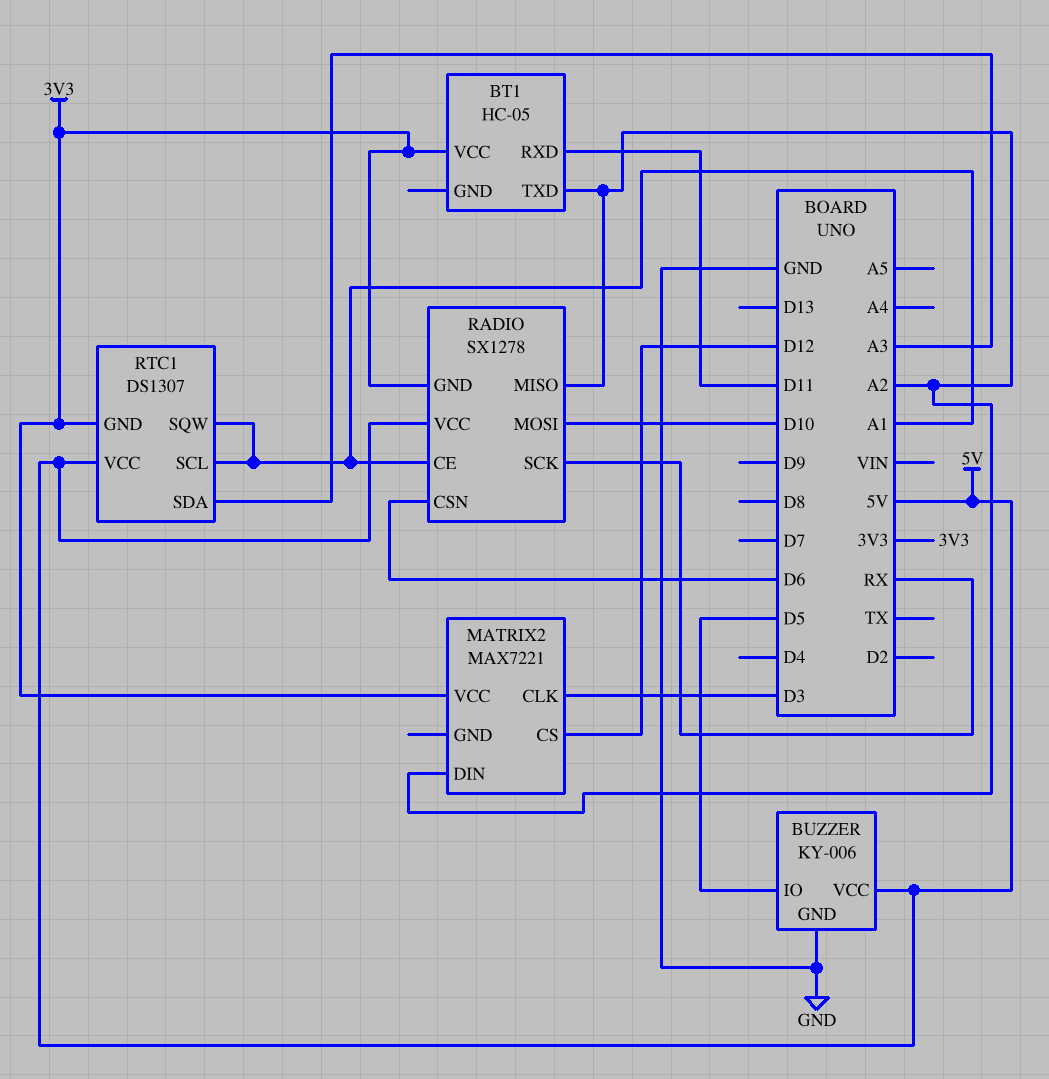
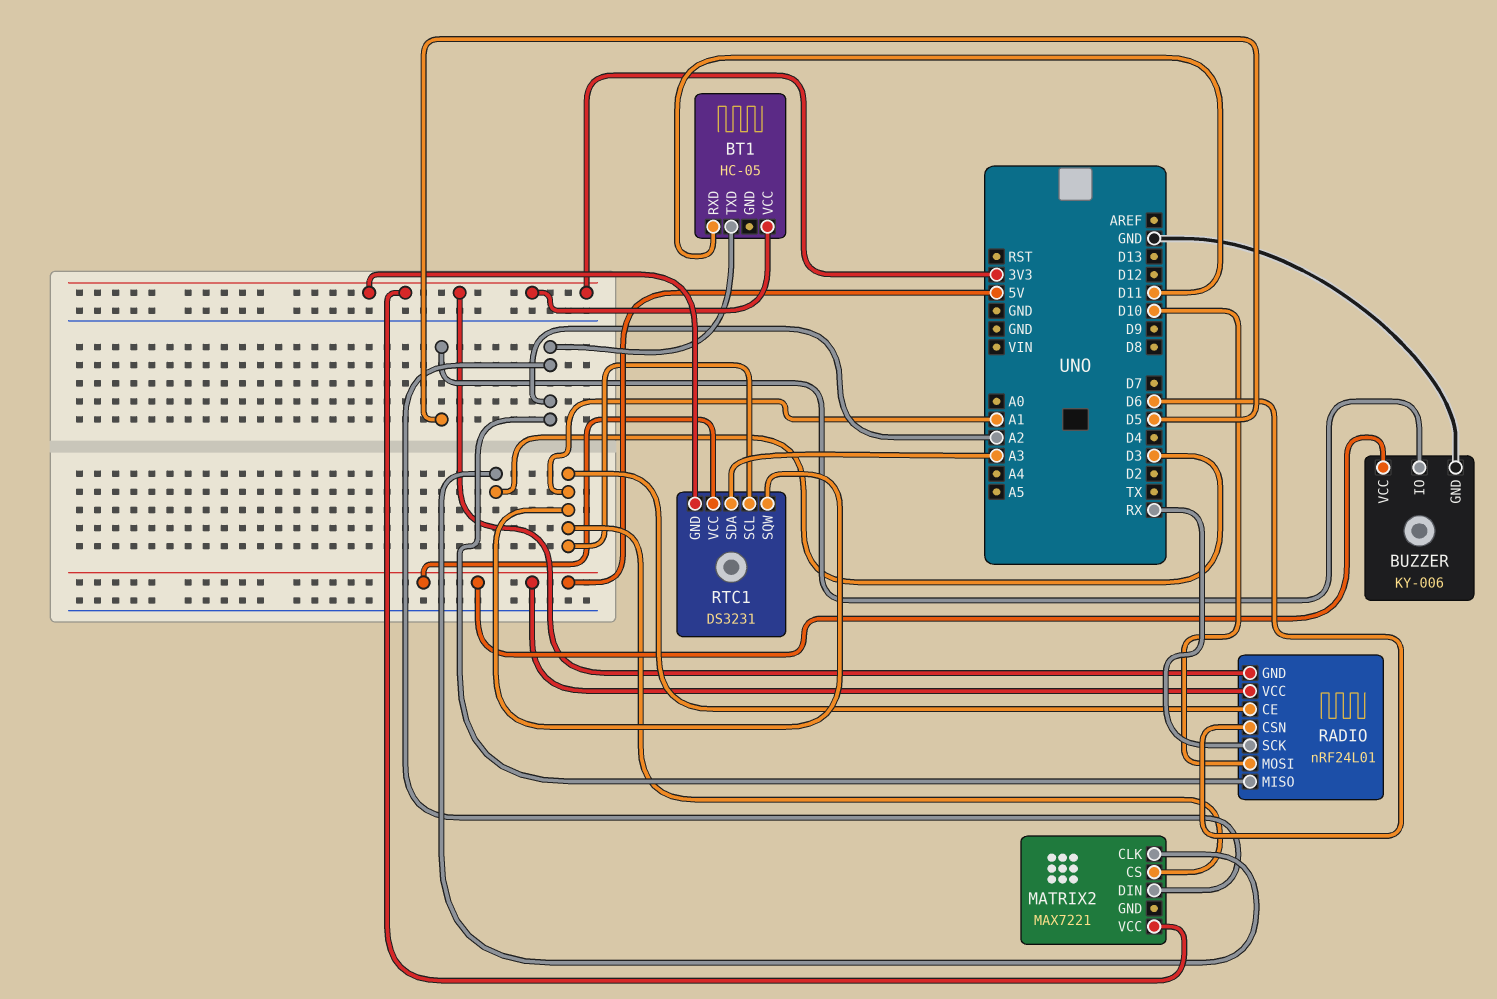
MATRIX2 pin CS: D12 -> A1
RADIO: SX1278 -> nRF24L01
RTC1: DS1307 -> DS3231

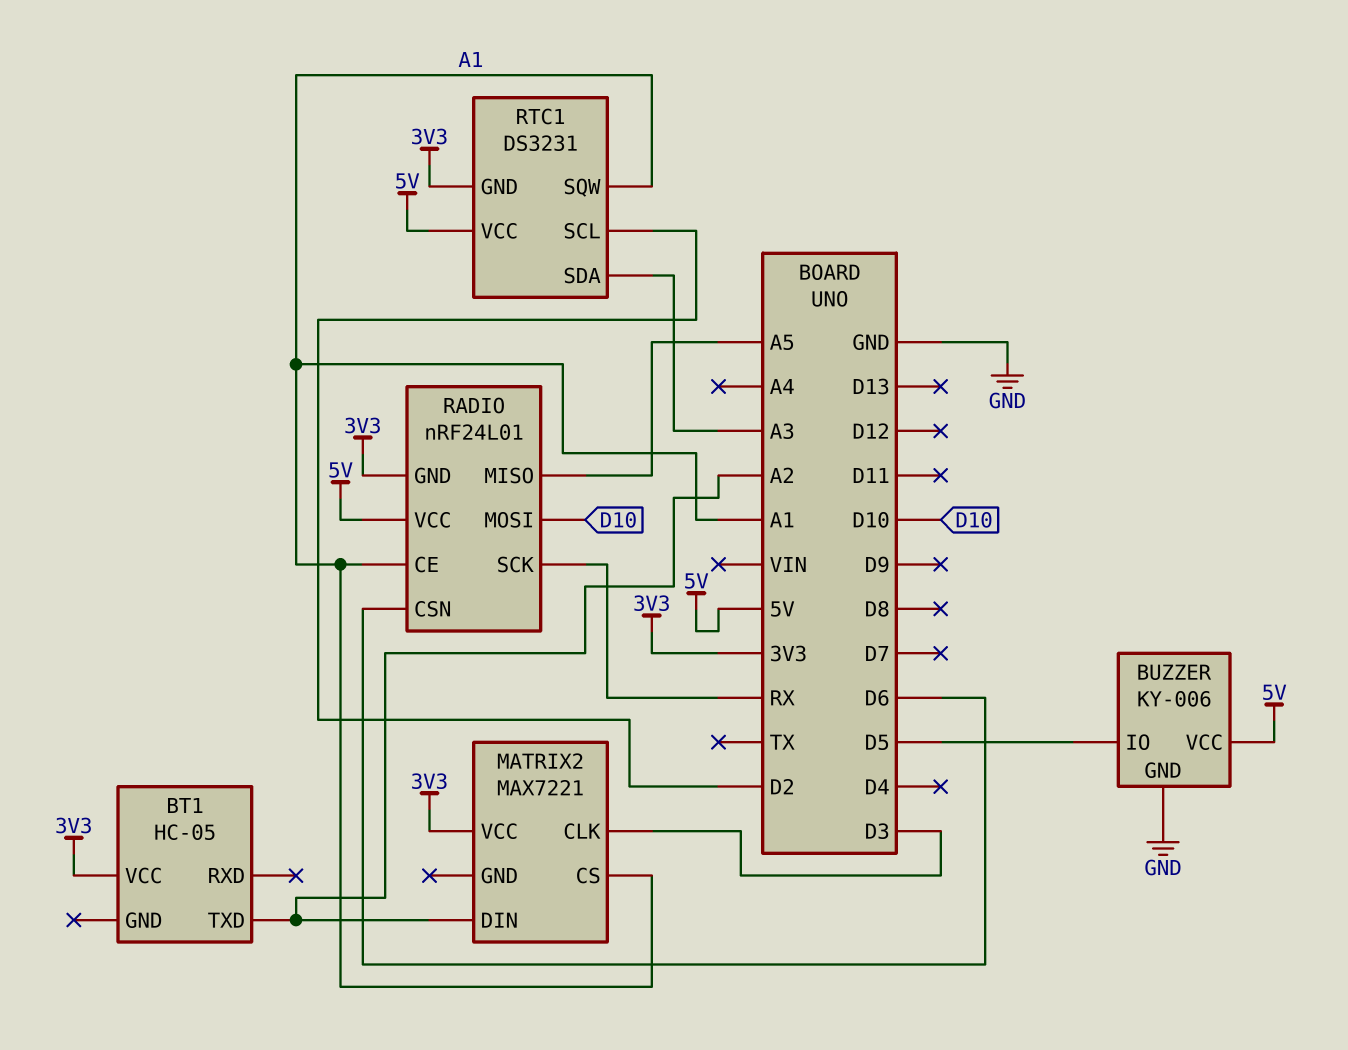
BT1 pin RXD: D11 -> none
RADIO pin MISO: A2 -> A5
RTC1 pin SCL: A1 -> D2

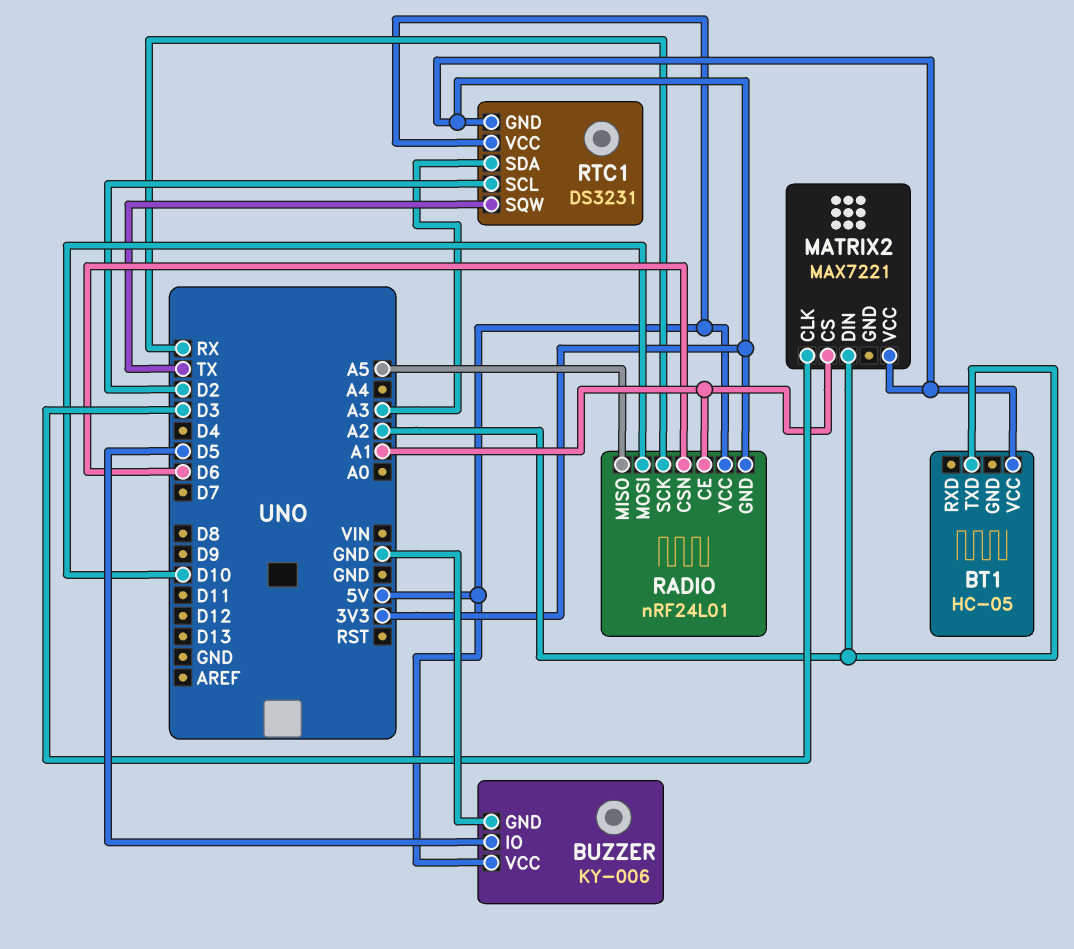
RTC1 pin SQW: A1 -> TX

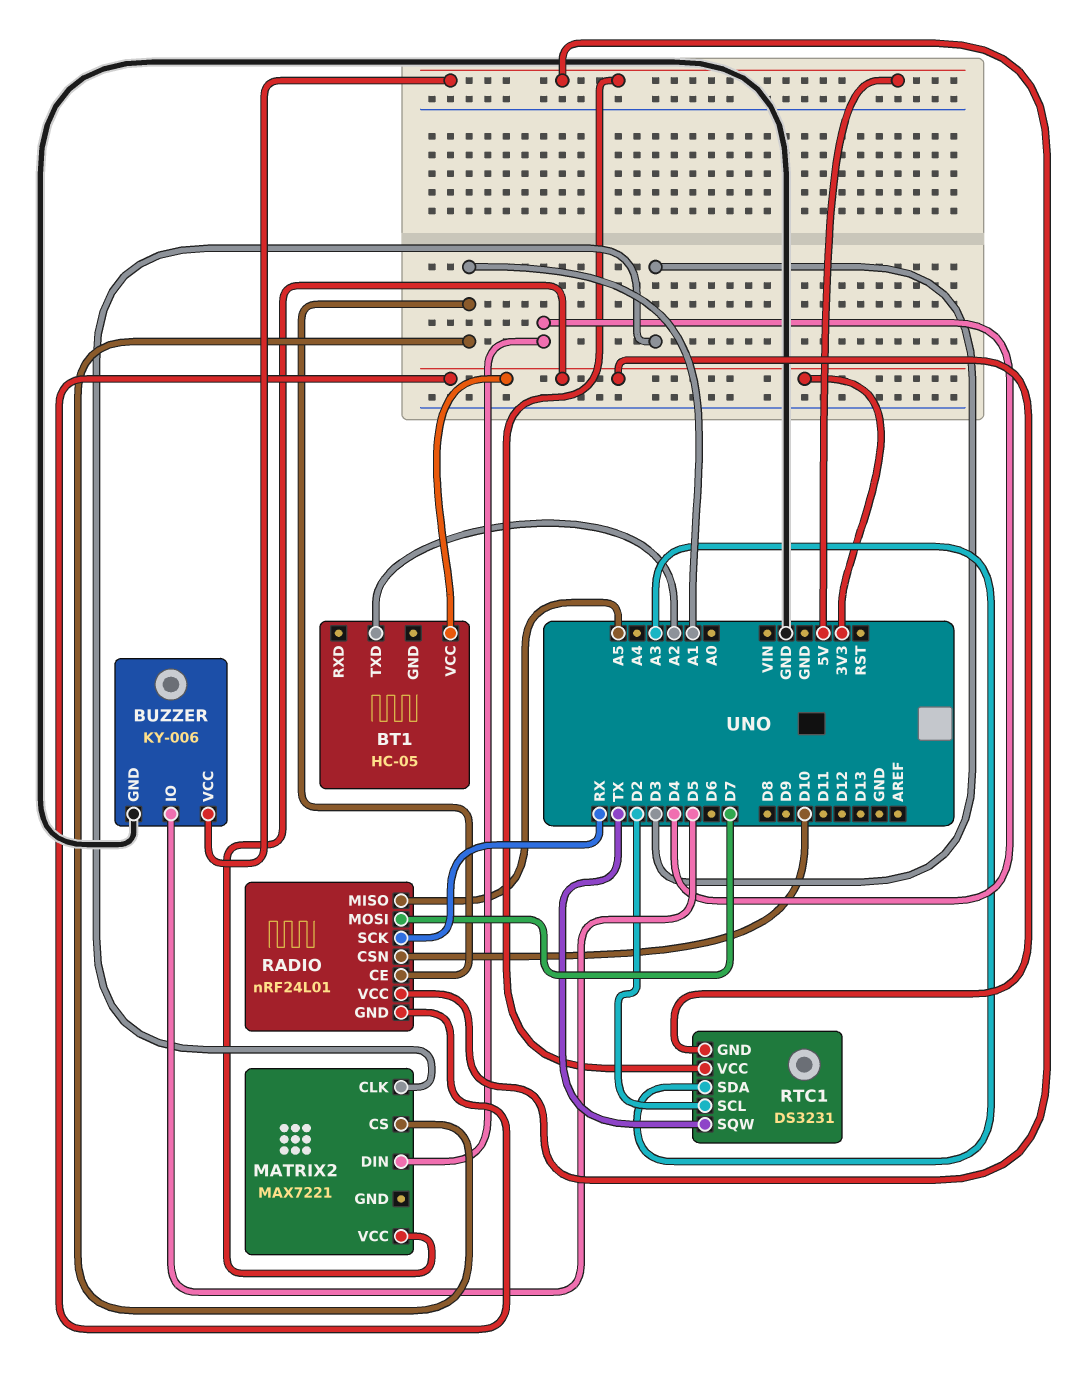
MATRIX2 pin DIN: A2 -> D4
RADIO pin CSN: D6 -> D10
RADIO pin MOSI: D10 -> D7

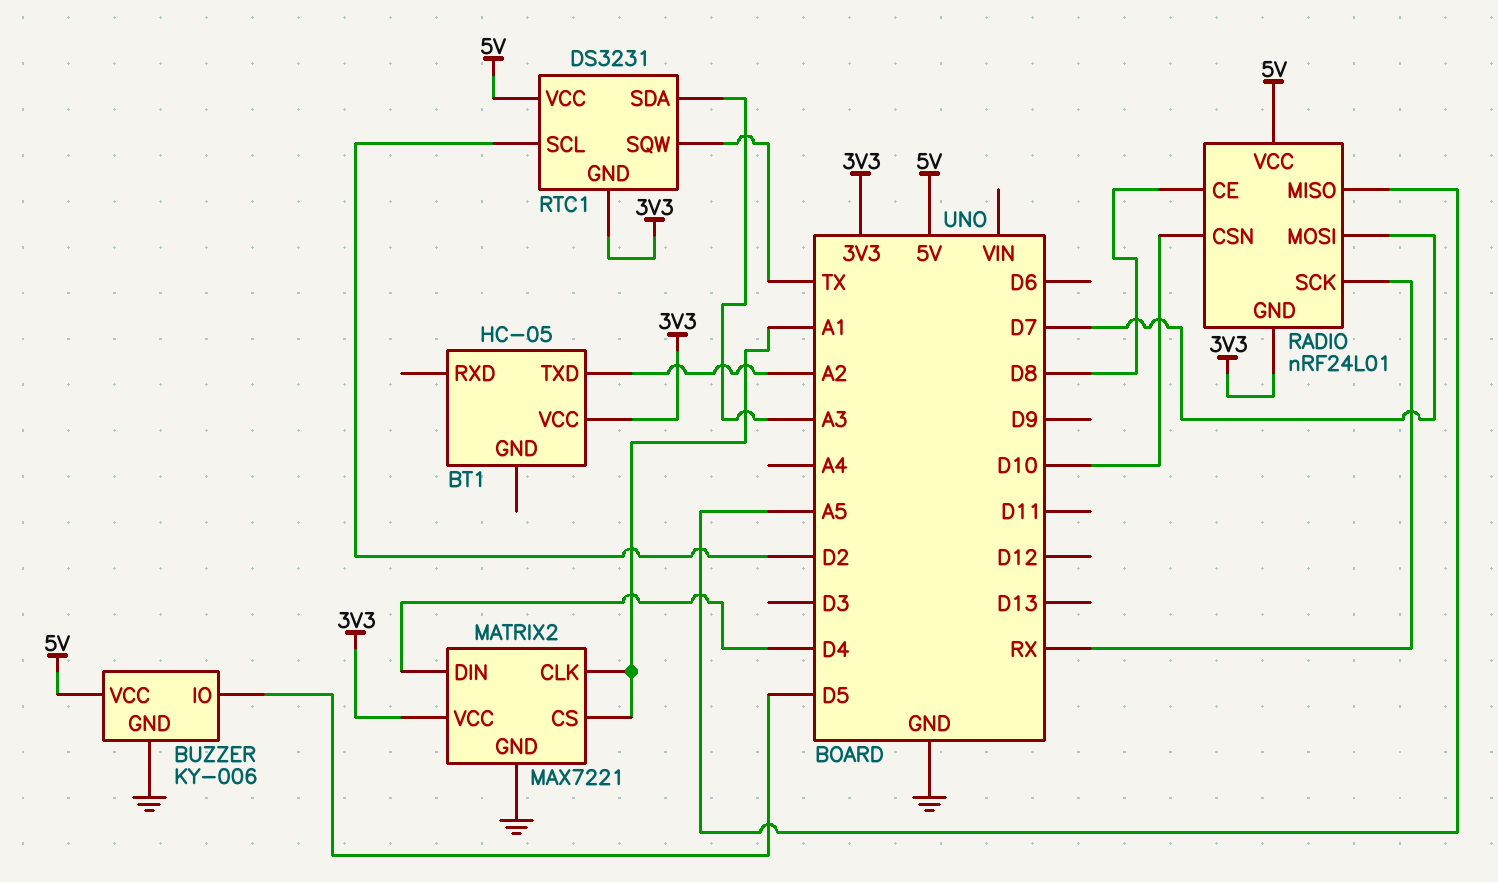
MATRIX2 pin CLK: D3 -> A1
MATRIX2 pin GND: none -> GND
RADIO pin CE: A1 -> D8

